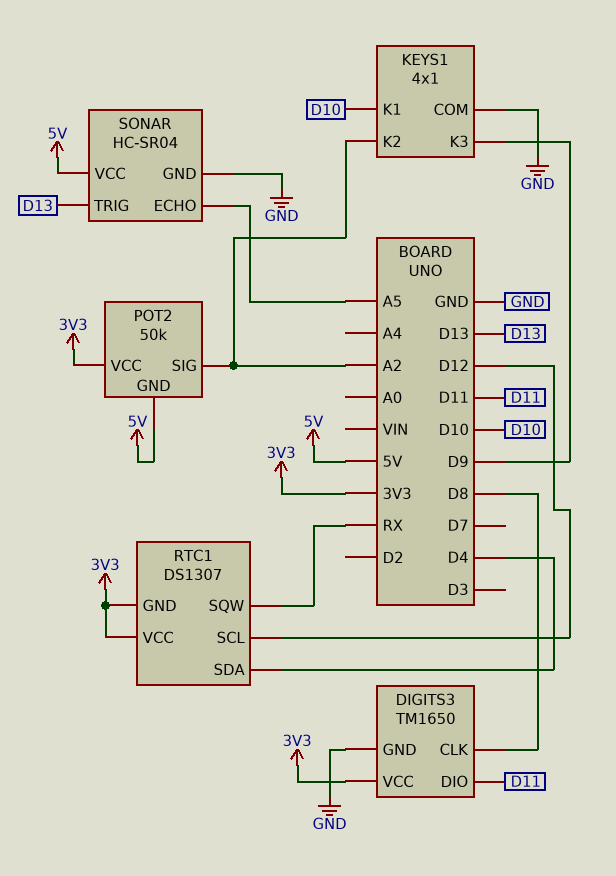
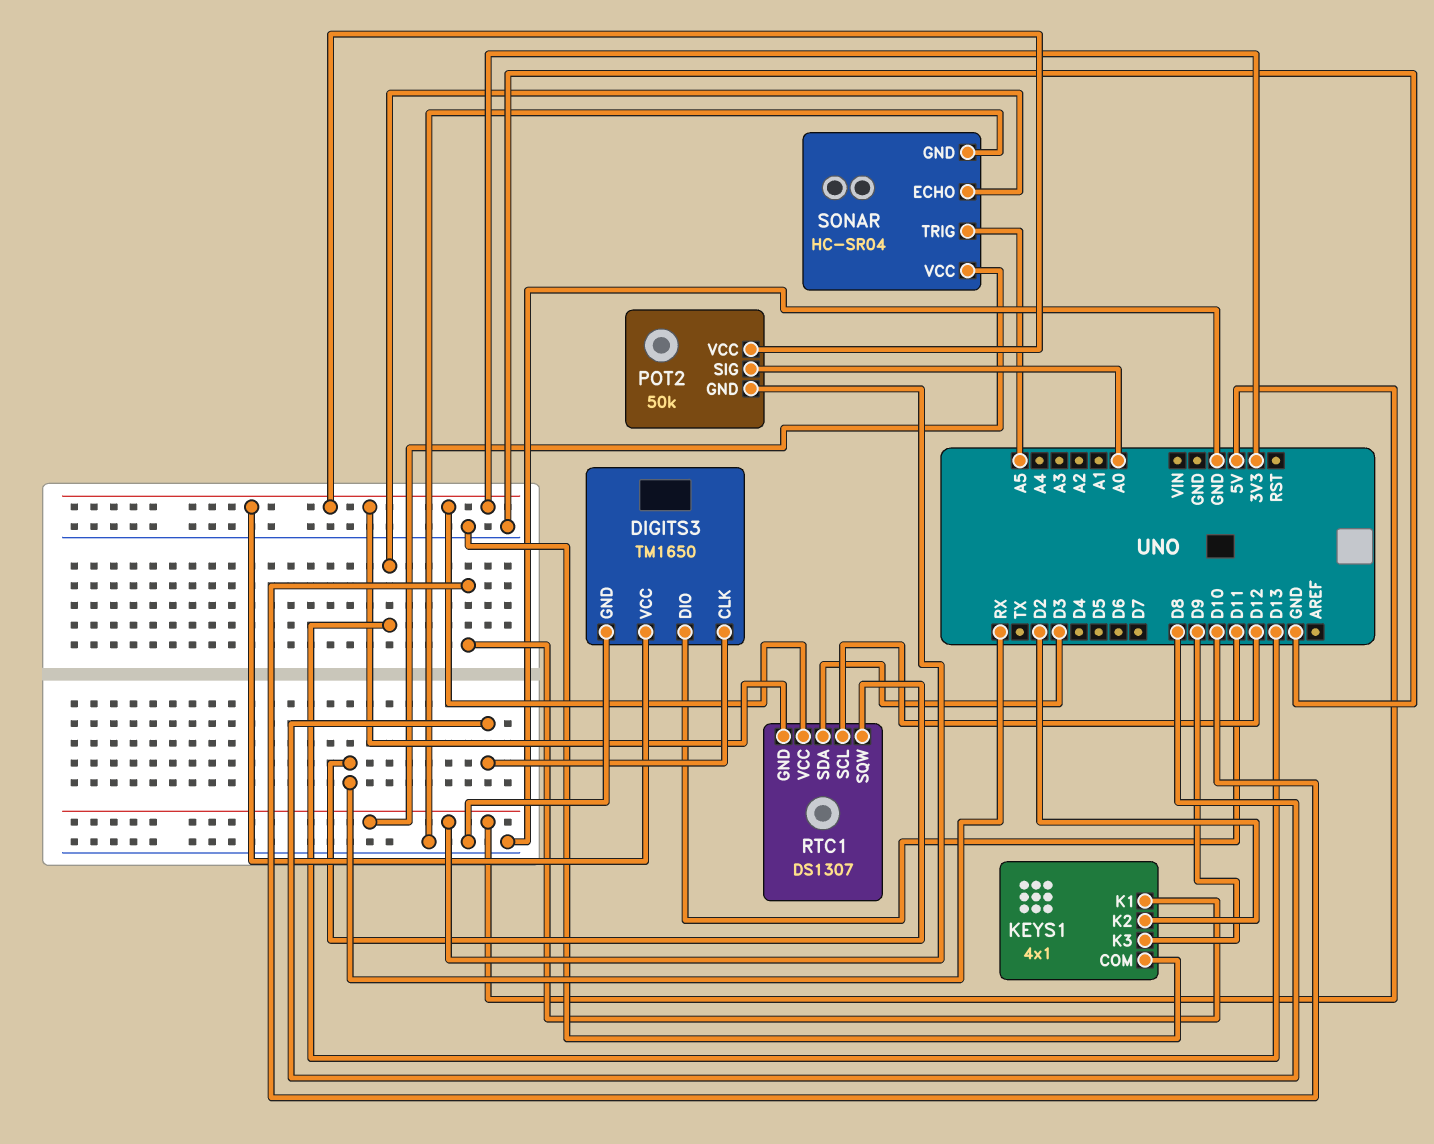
KEYS1 pin K2: A2 -> D2
POT2 pin SIG: A2 -> A0
RTC1 pin SDA: D4 -> D3
SONAR pin ECHO: A5 -> D13
SONAR pin TRIG: D13 -> A5

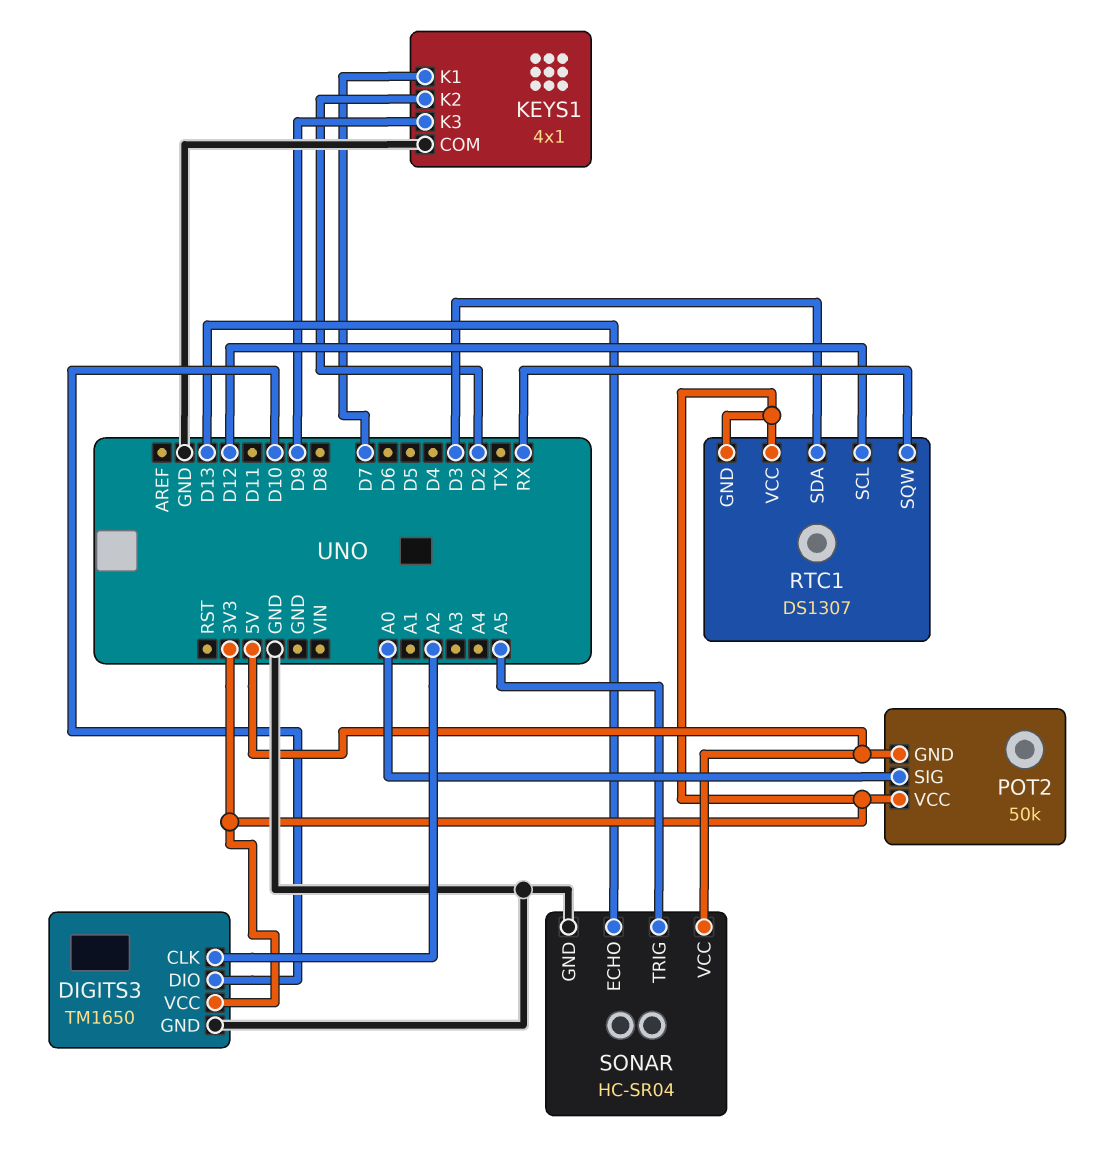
DIGITS3 pin CLK: D8 -> A2
DIGITS3 pin DIO: D11 -> D10
KEYS1 pin K1: D10 -> D7

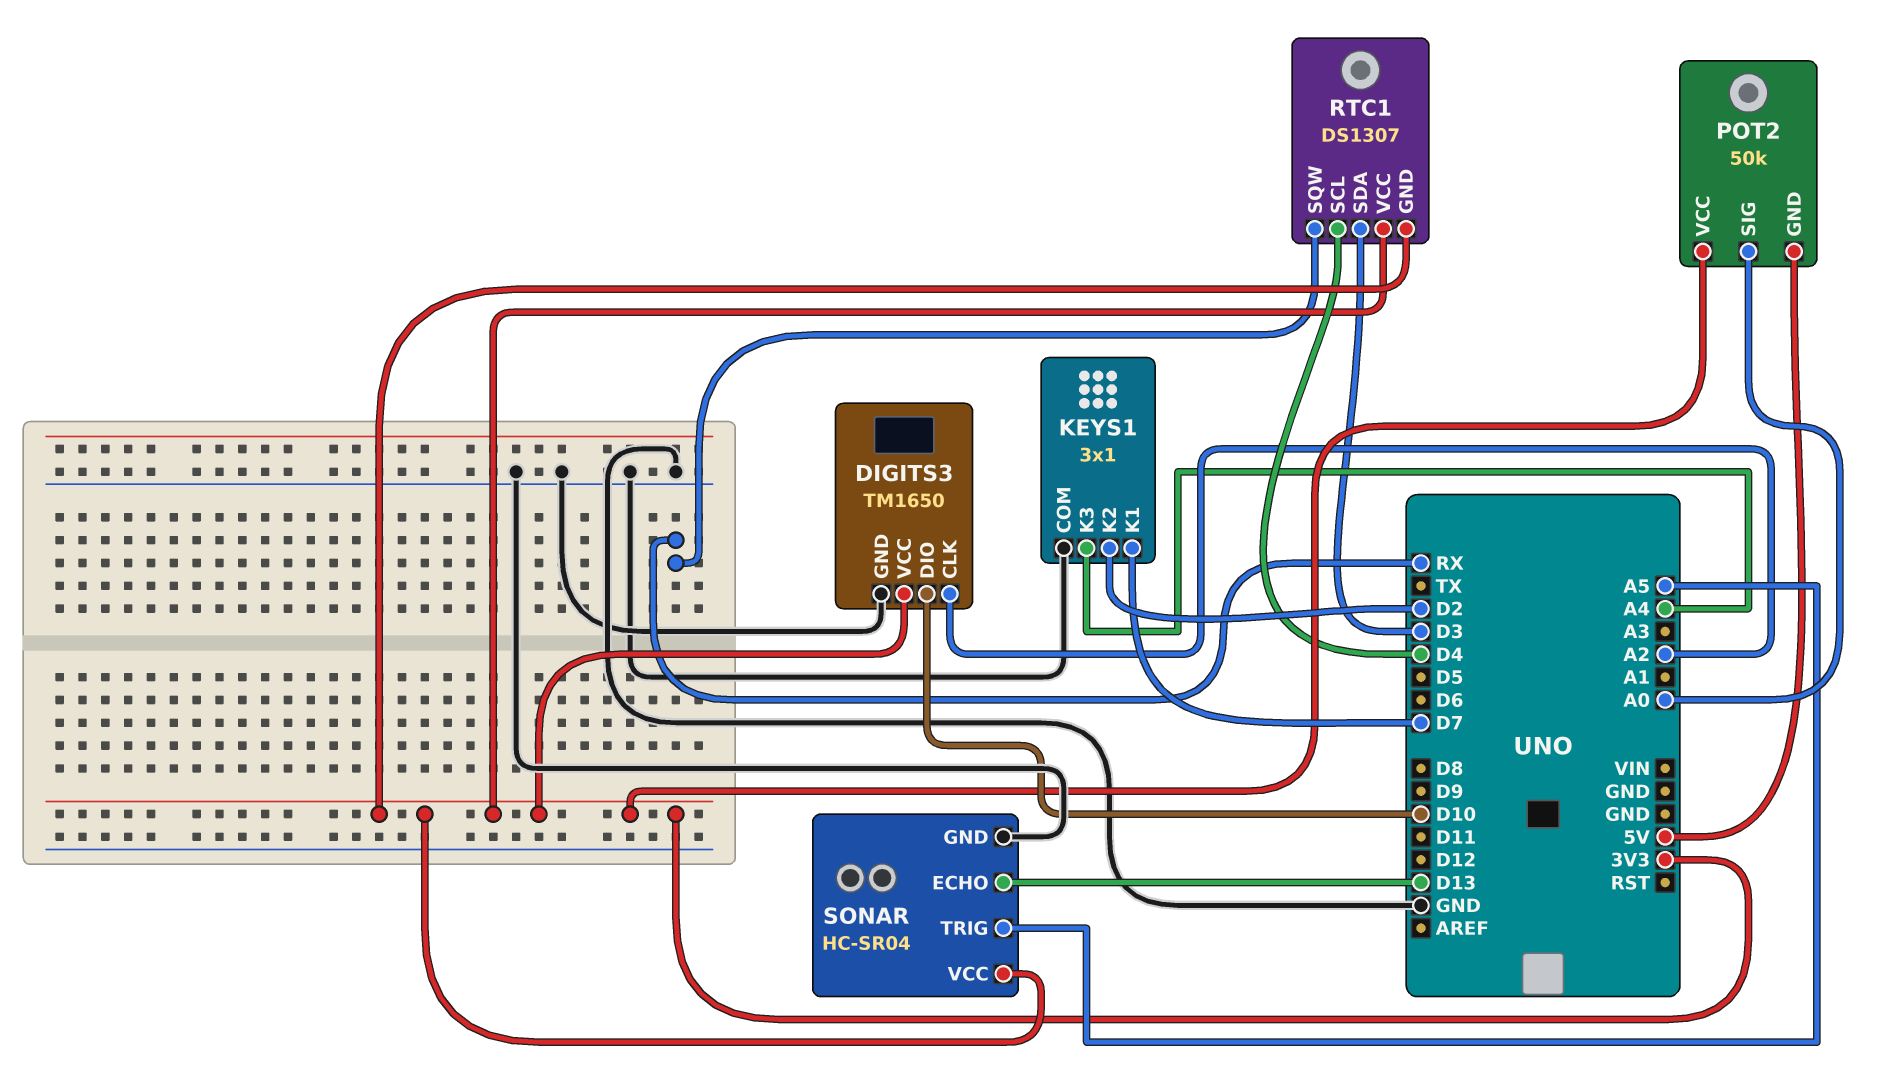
KEYS1: 4x1 -> 3x1
KEYS1 pin K3: D9 -> A4
RTC1 pin SCL: D12 -> D4
SONAR pin VCC: 5V -> 3V3

